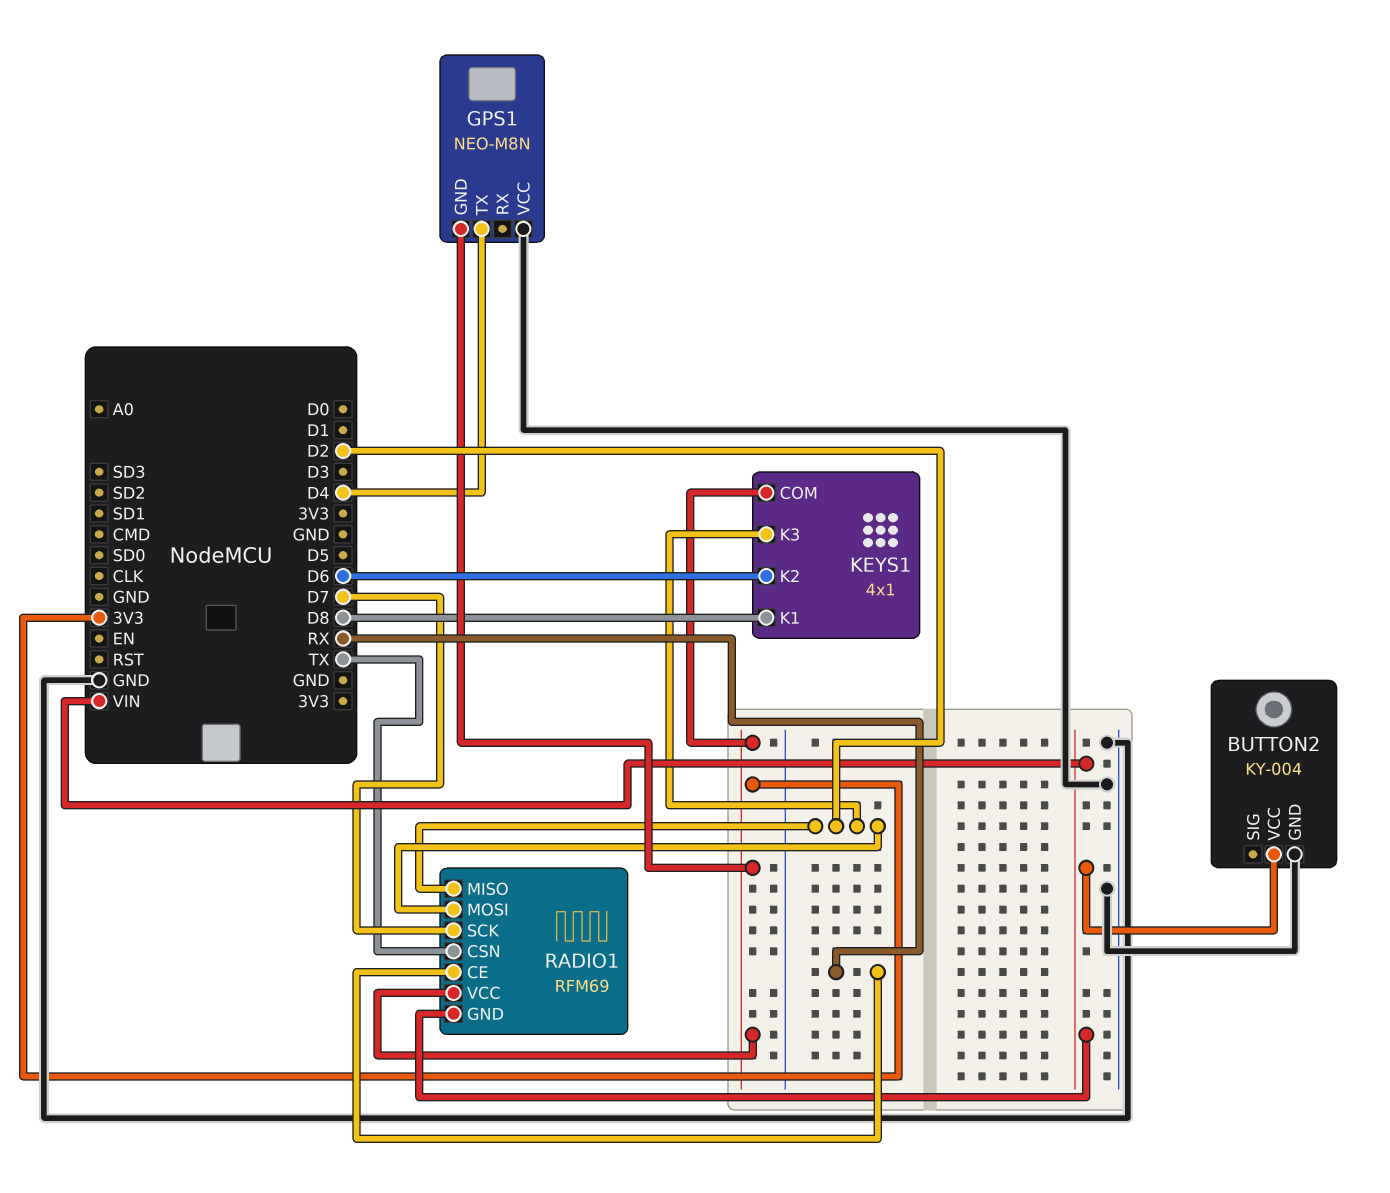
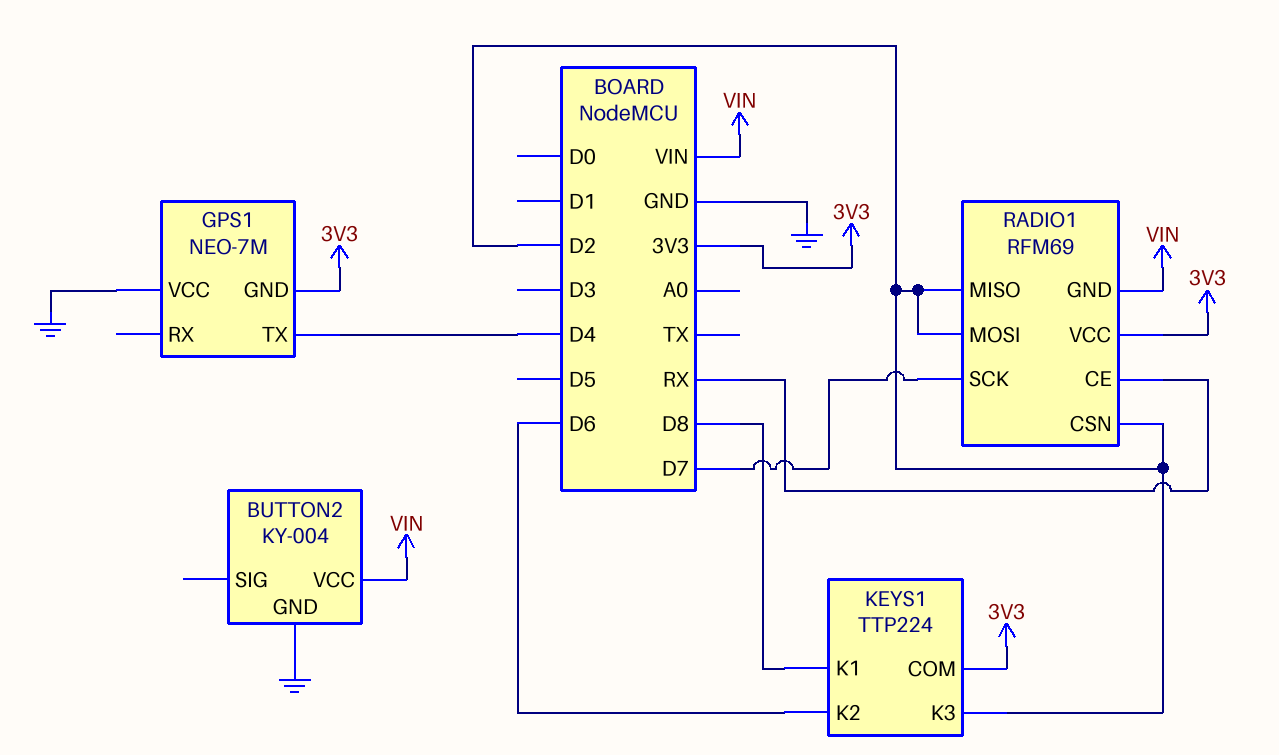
GPS1: NEO-M8N -> NEO-7M
KEYS1: 4x1 -> TTP224
RADIO1 pin CSN: TX -> D2

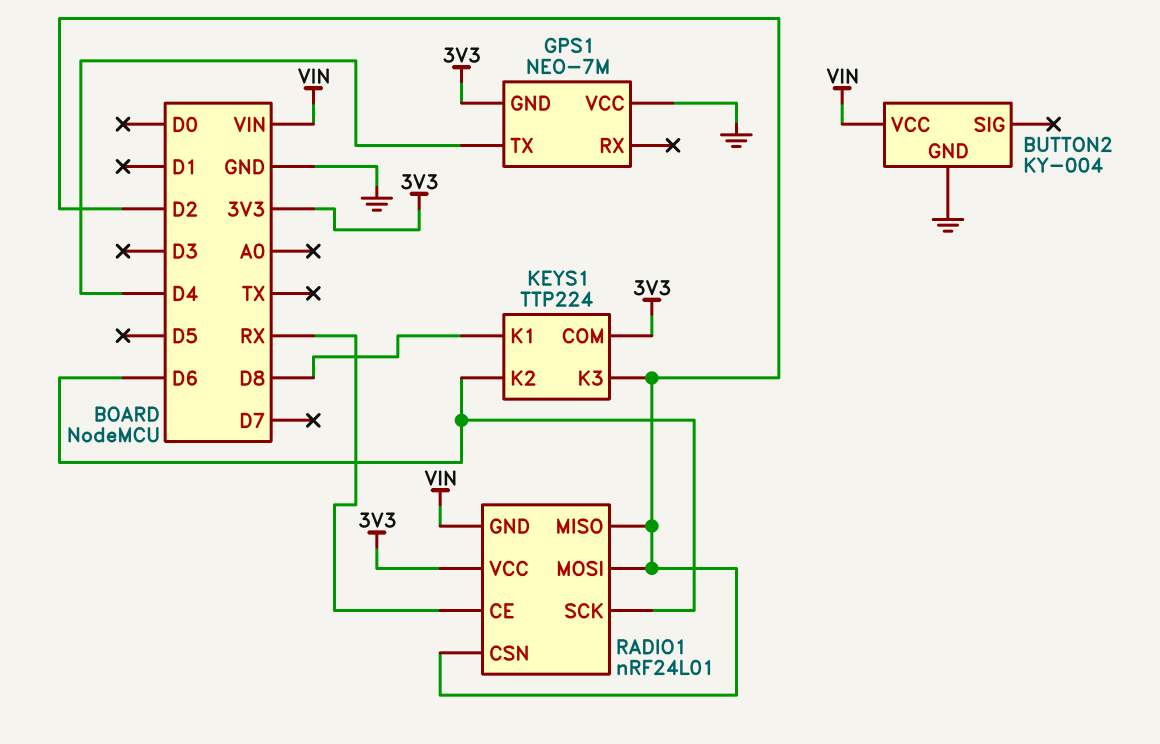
RADIO1: RFM69 -> nRF24L01
RADIO1 pin SCK: D7 -> D6

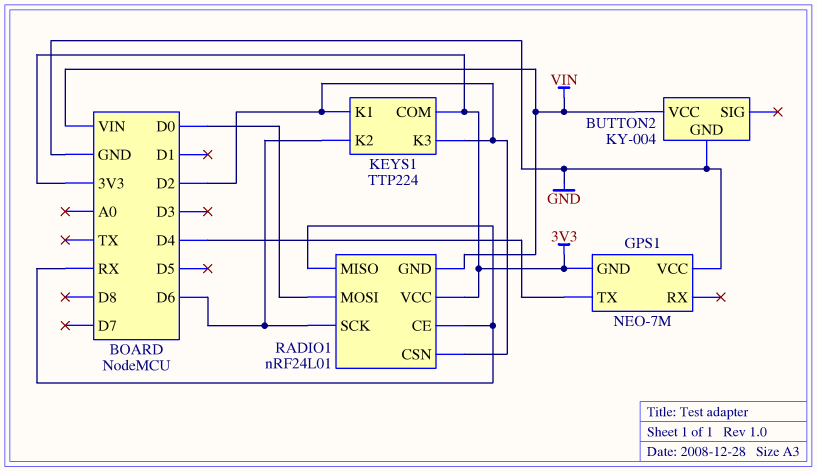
KEYS1 pin K1: D8 -> D2
RADIO1 pin MISO: D2 -> RX
RADIO1 pin MOSI: D2 -> D0

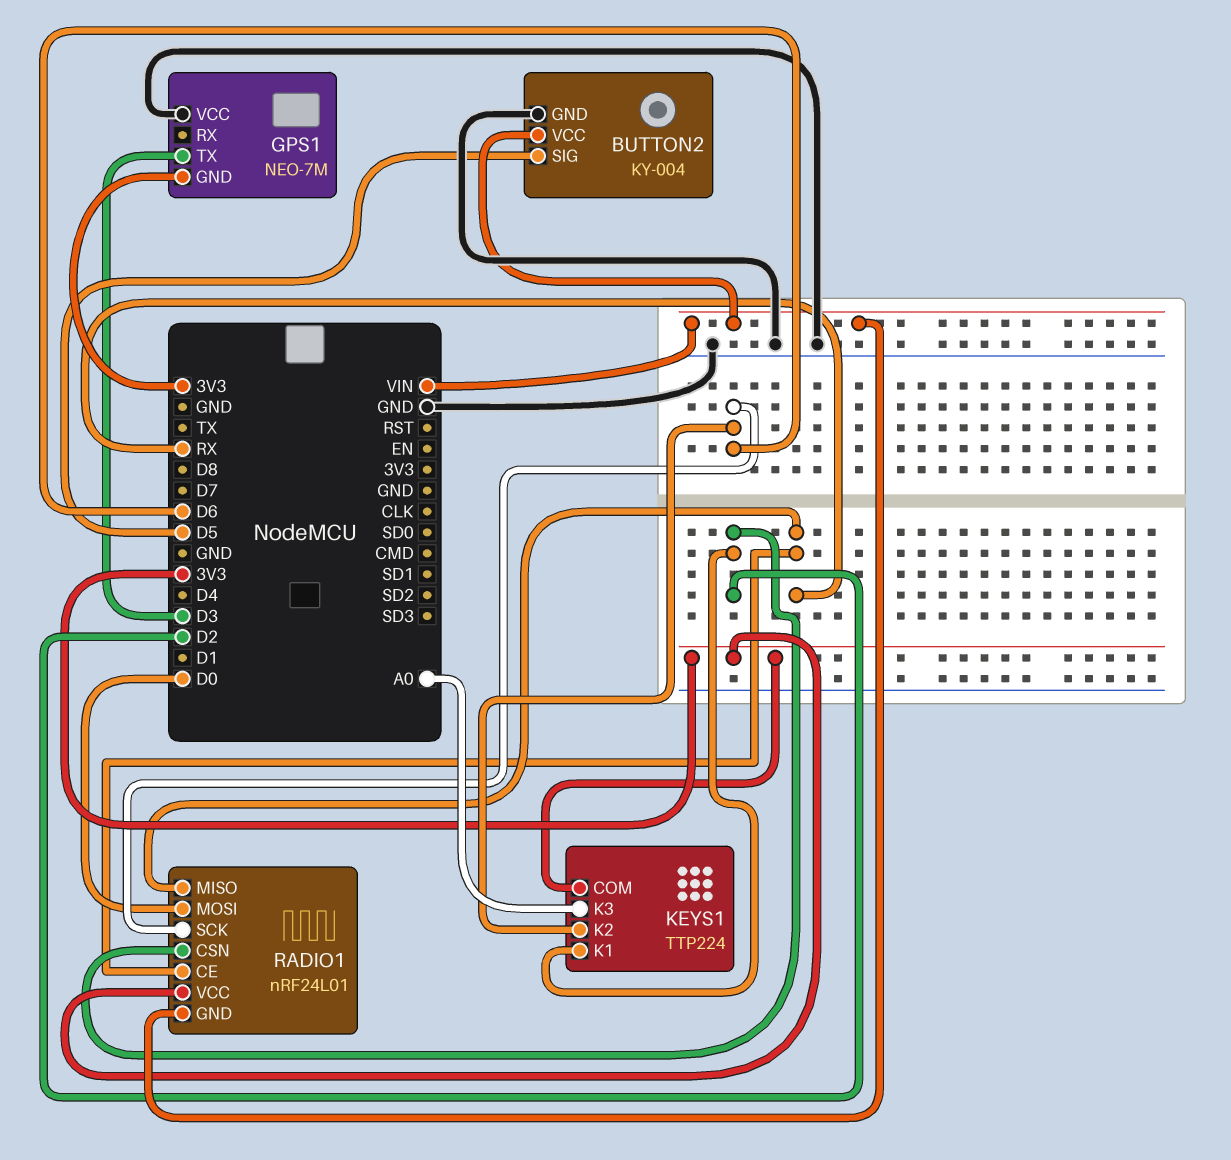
BUTTON2 pin SIG: none -> D5
GPS1 pin TX: D4 -> D3
KEYS1 pin K3: D2 -> A0

